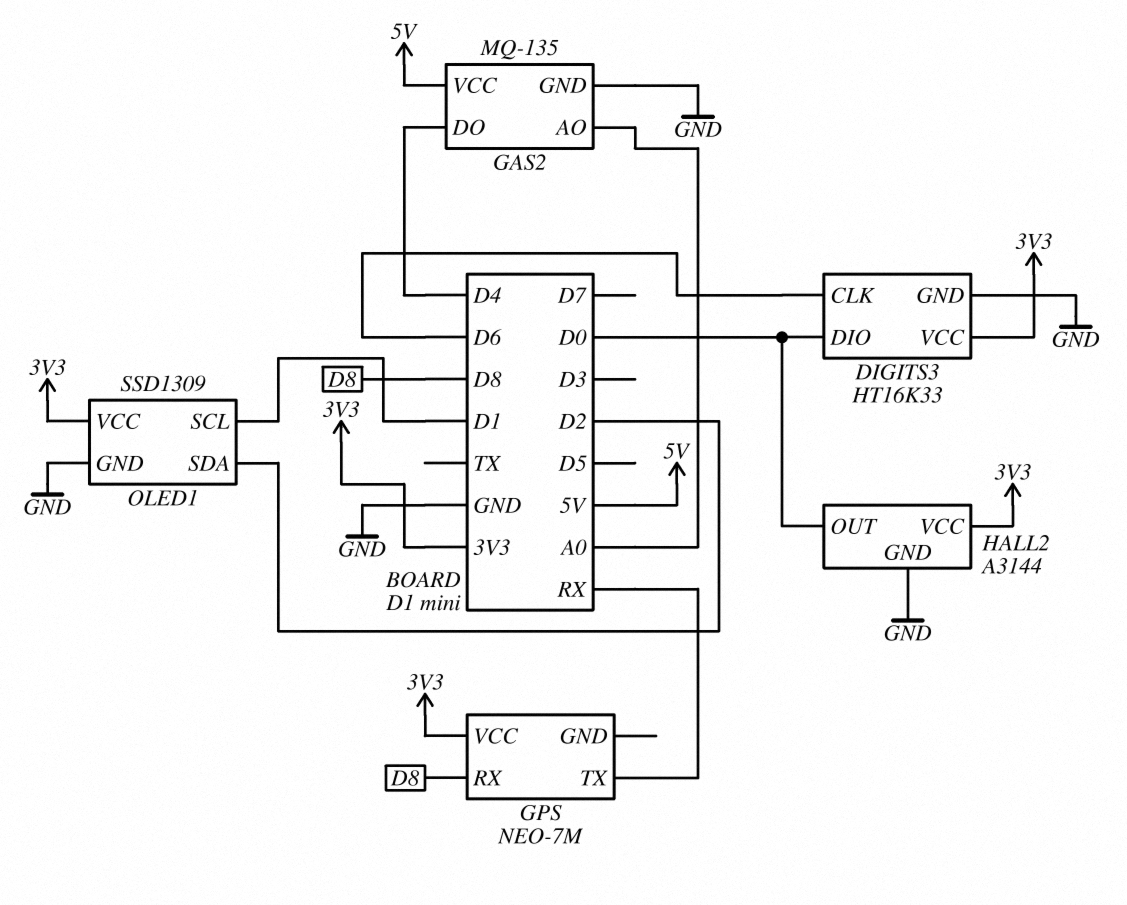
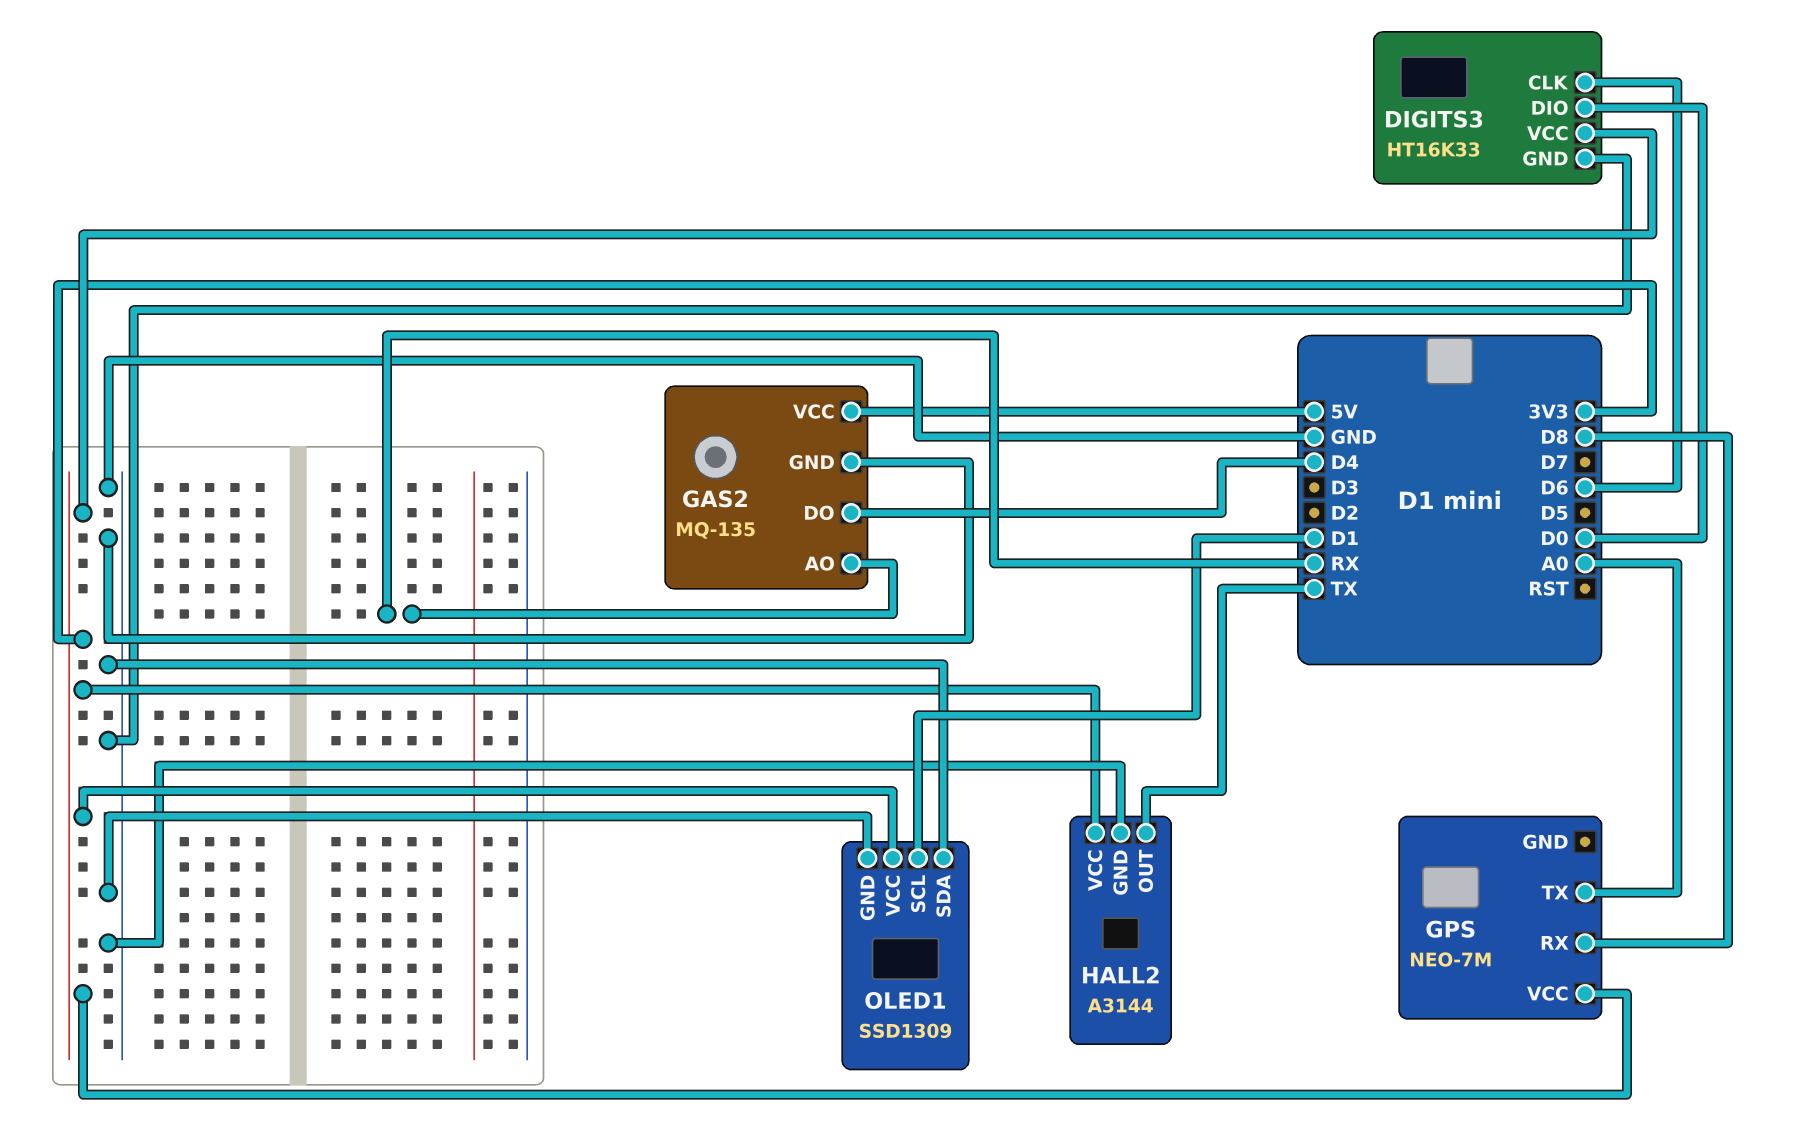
GAS2 pin AO: A0 -> RX
GPS pin TX: RX -> A0
HALL2 pin OUT: D0 -> TX
OLED1 pin SDA: D2 -> GND

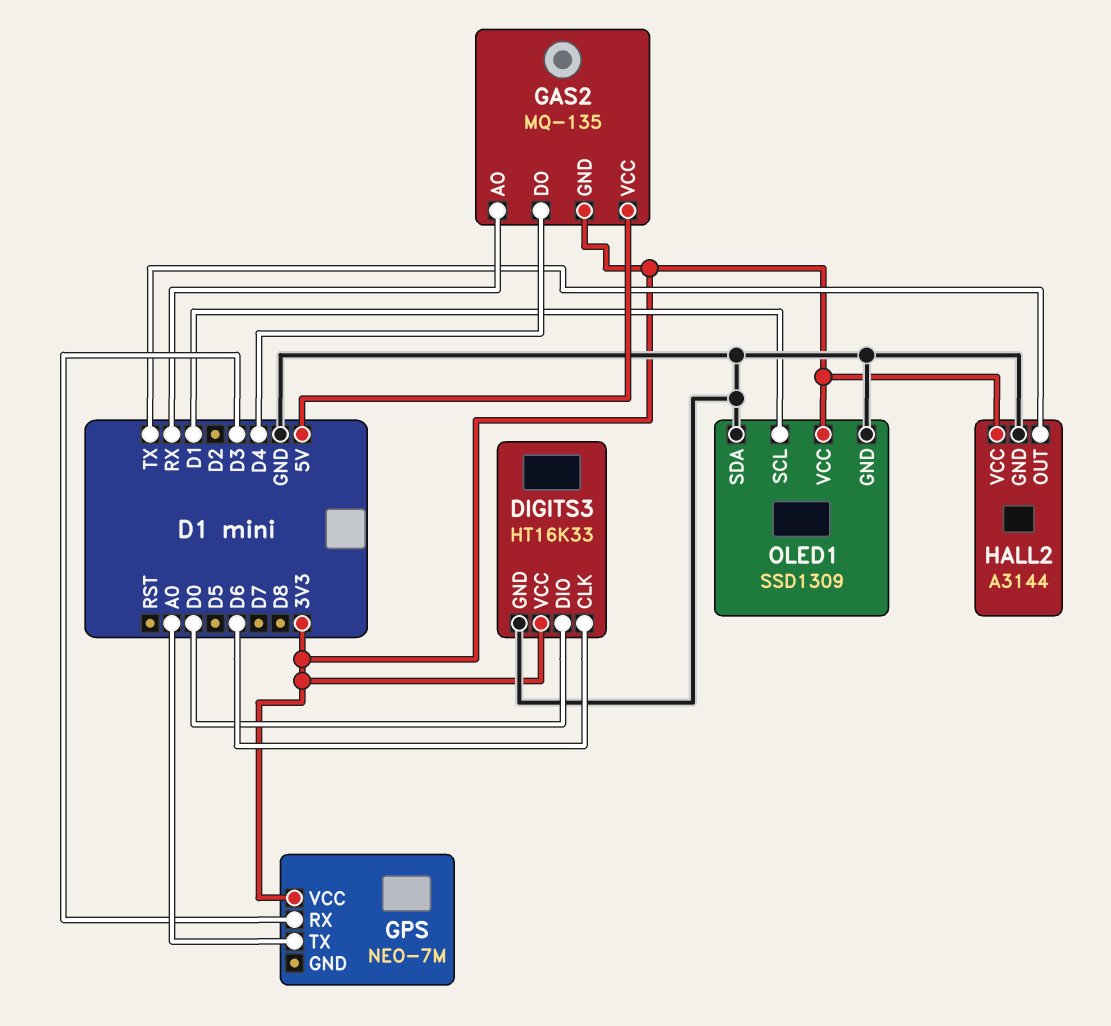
GAS2 pin GND: GND -> 3V3
GPS pin RX: D8 -> D3

